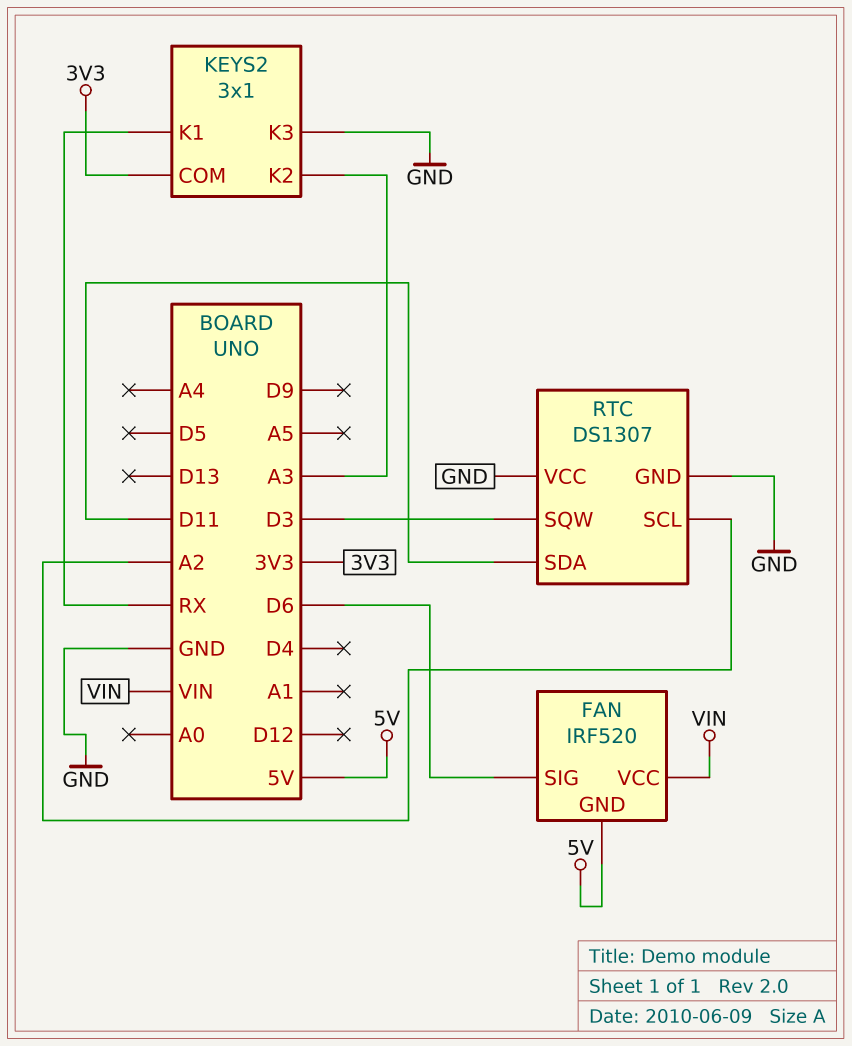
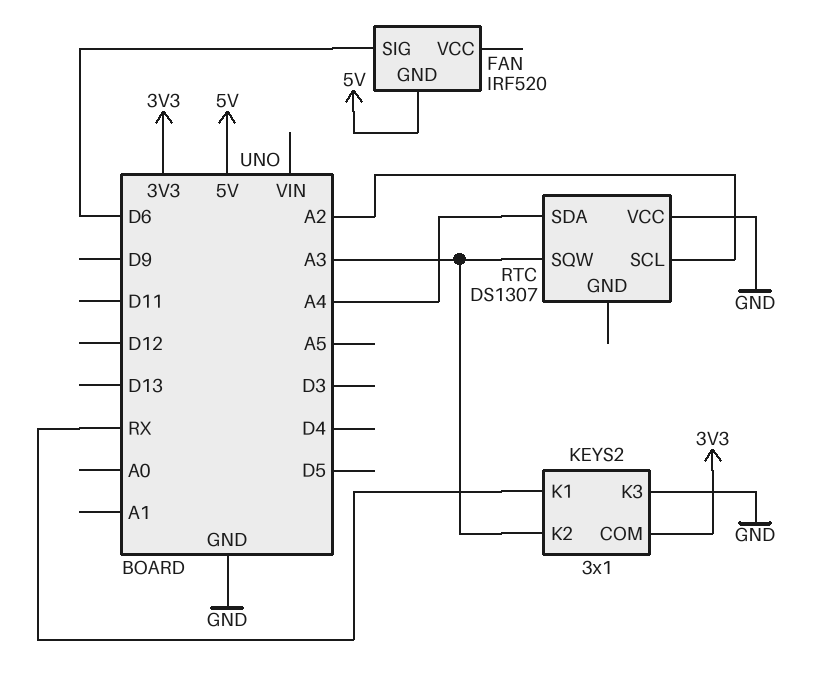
FAN pin VCC: VIN -> none
RTC pin GND: GND -> none
RTC pin SDA: D11 -> A4
RTC pin SQW: D3 -> A3

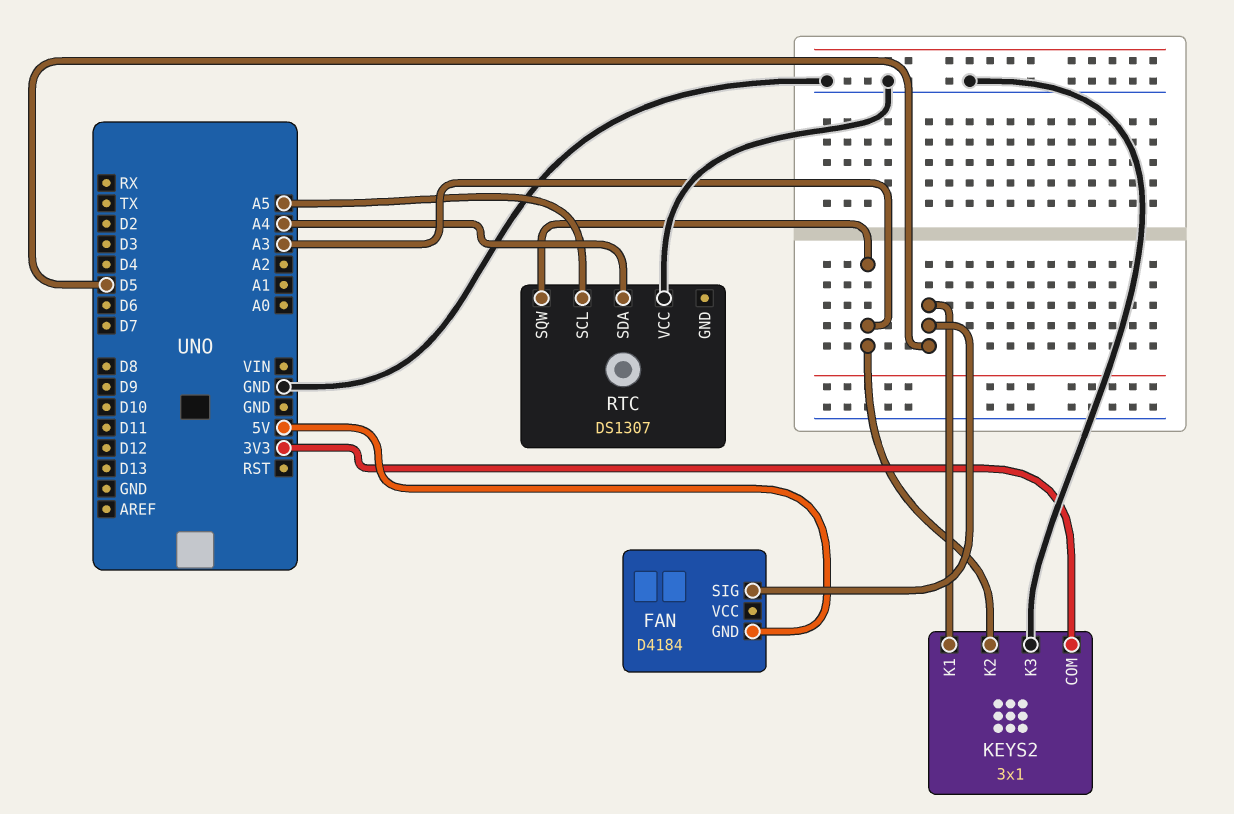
FAN: IRF520 -> D4184
FAN pin SIG: D6 -> D5
KEYS2 pin K1: RX -> D5
RTC pin SCL: A2 -> A5

